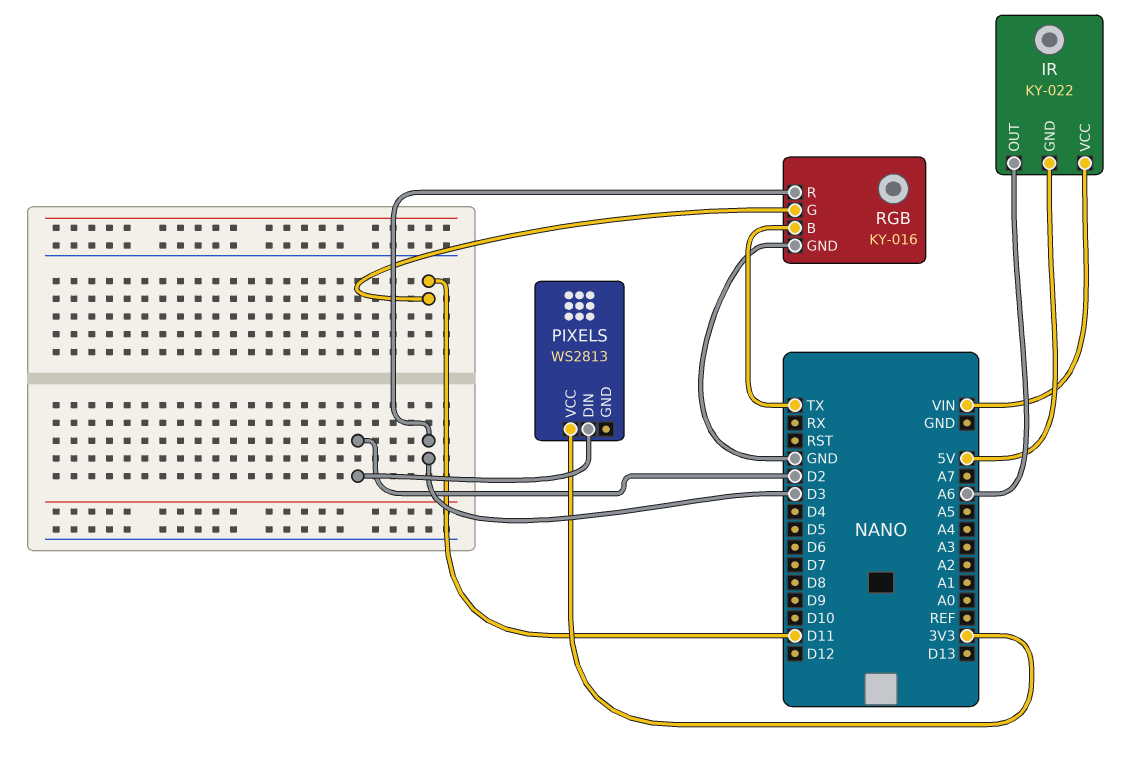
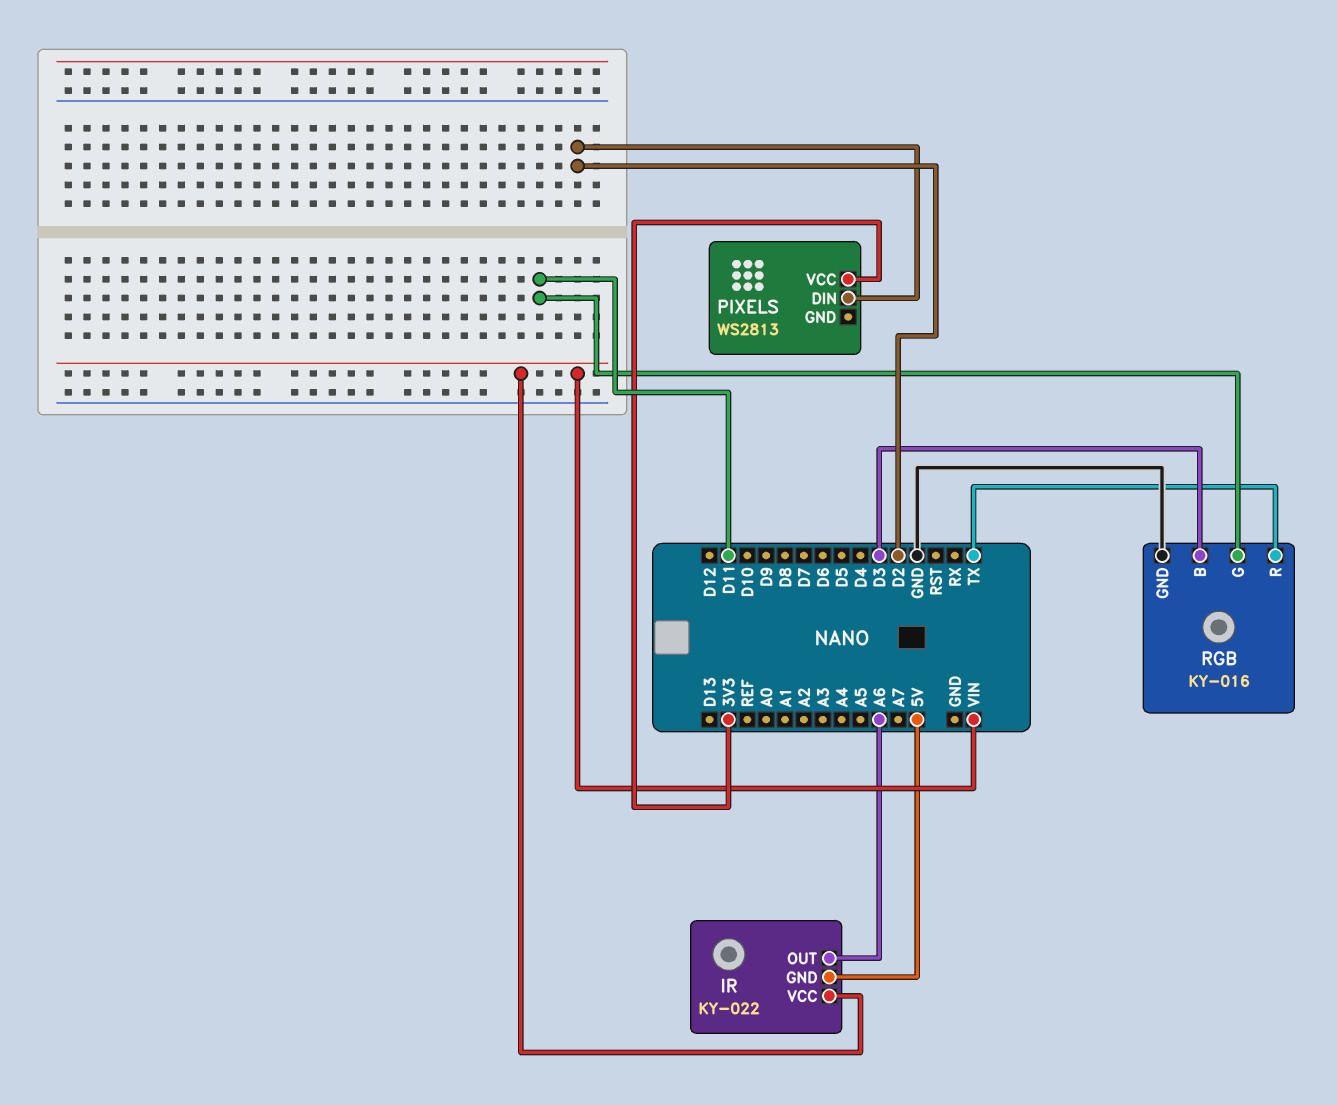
RGB pin B: TX -> D3
RGB pin R: D3 -> TX

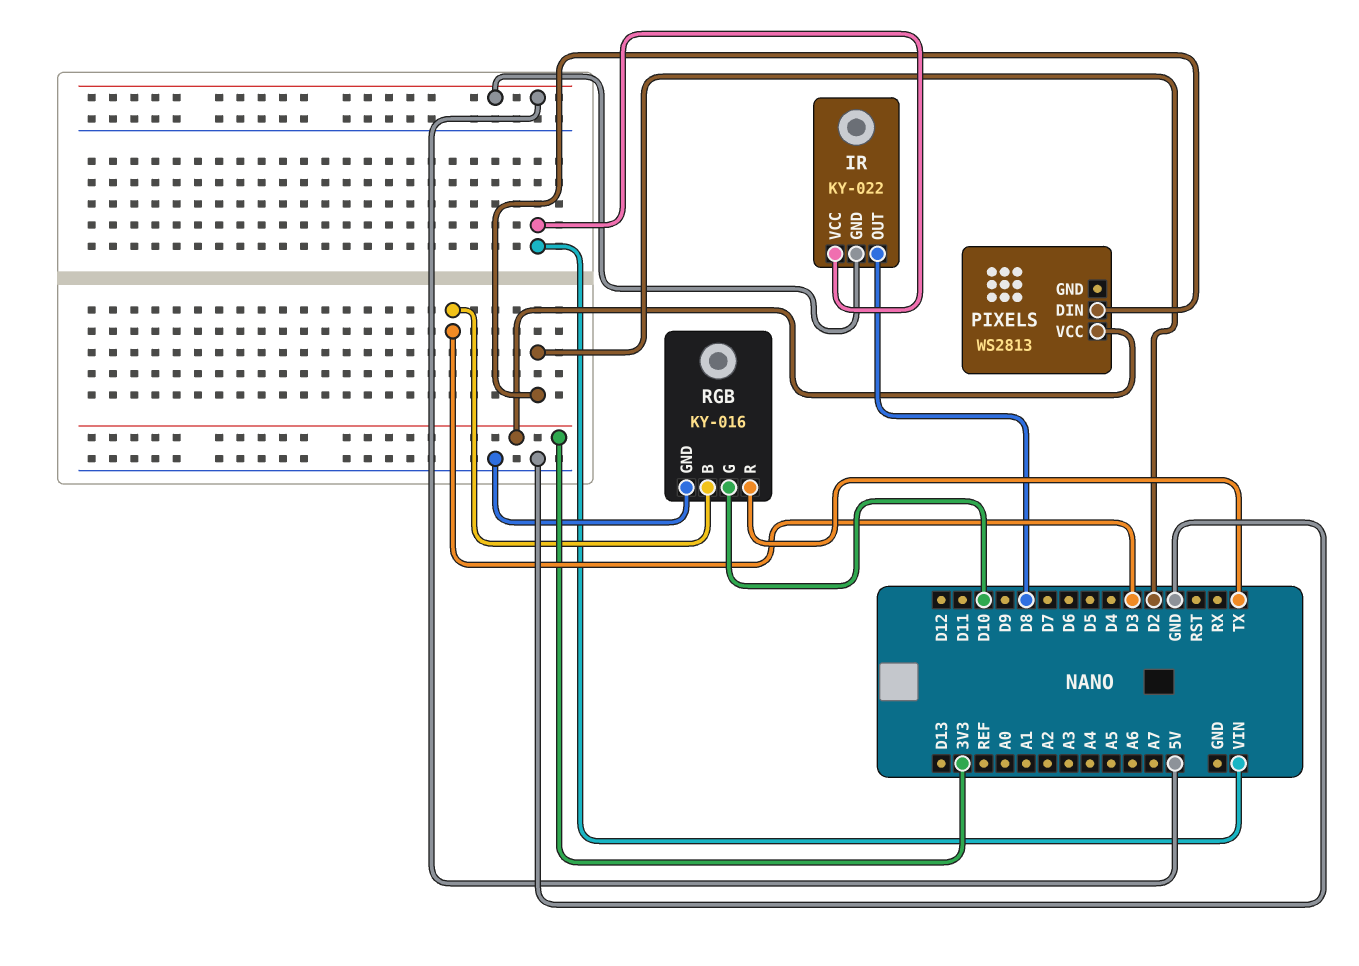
IR pin OUT: A6 -> D8
RGB pin G: D11 -> D10

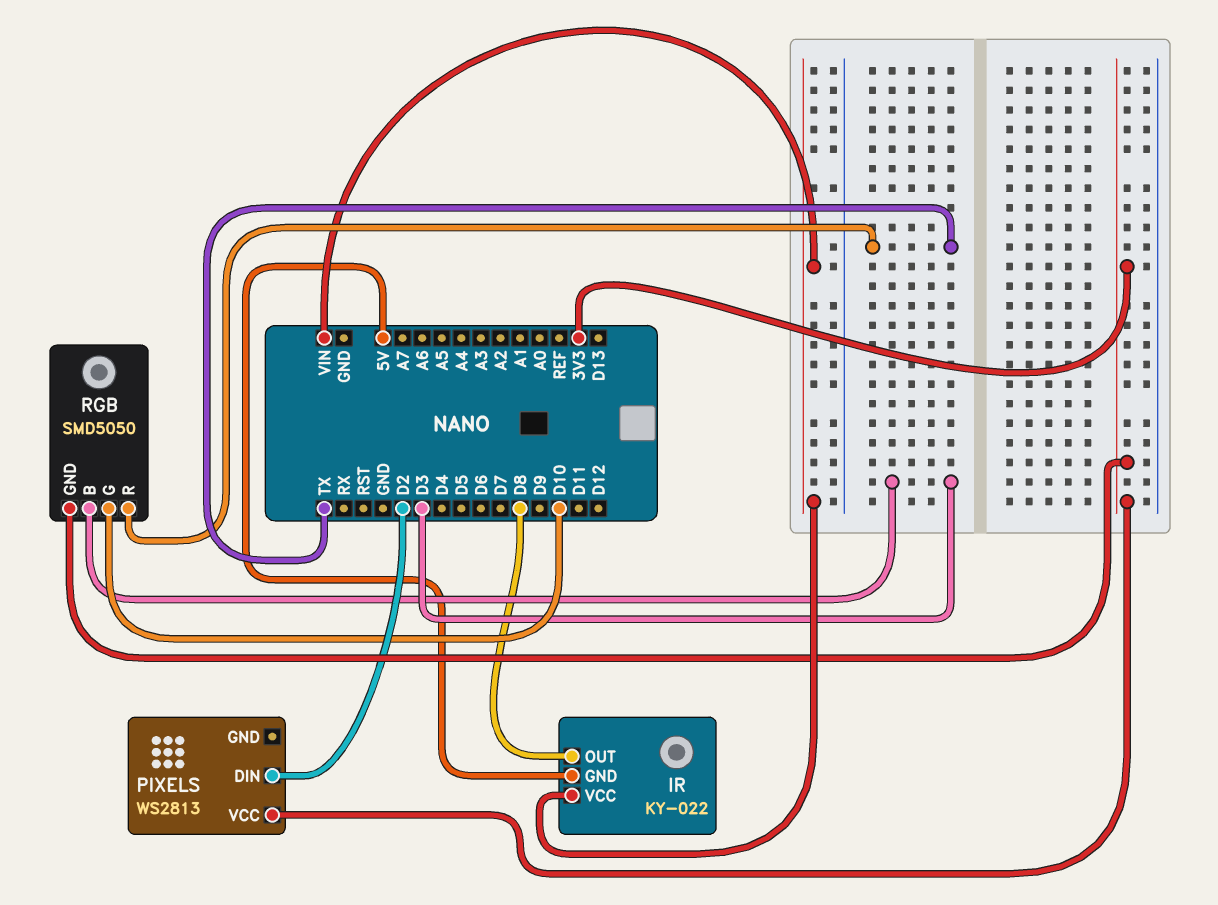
RGB: KY-016 -> SMD5050
RGB pin GND: GND -> 3V3

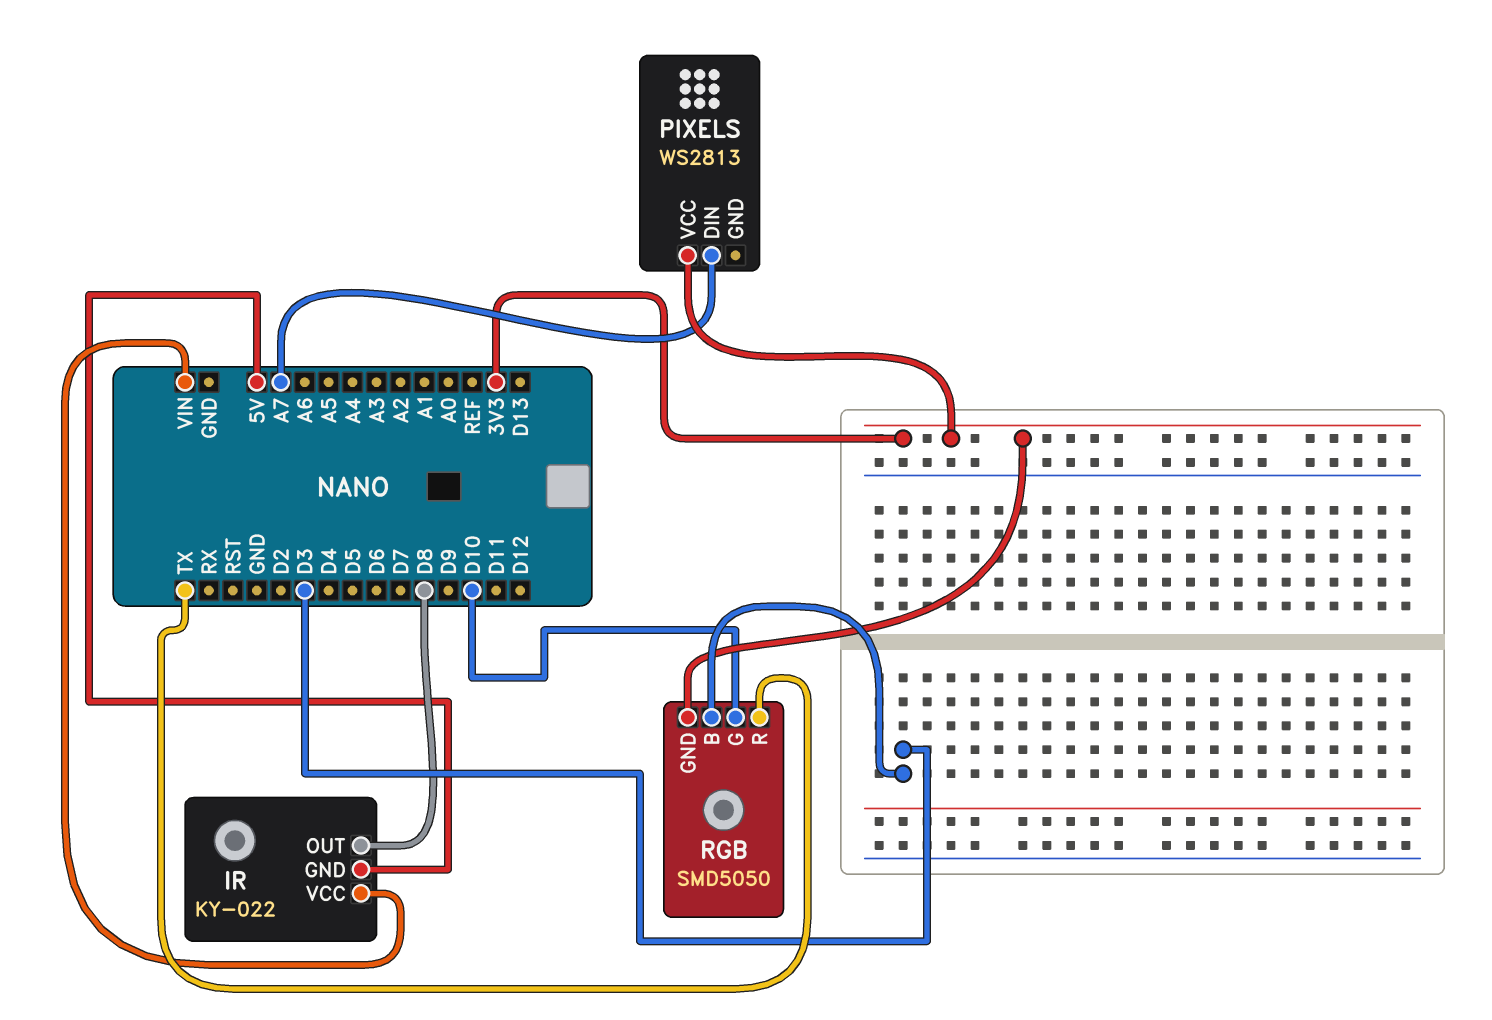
PIXELS pin DIN: D2 -> A7

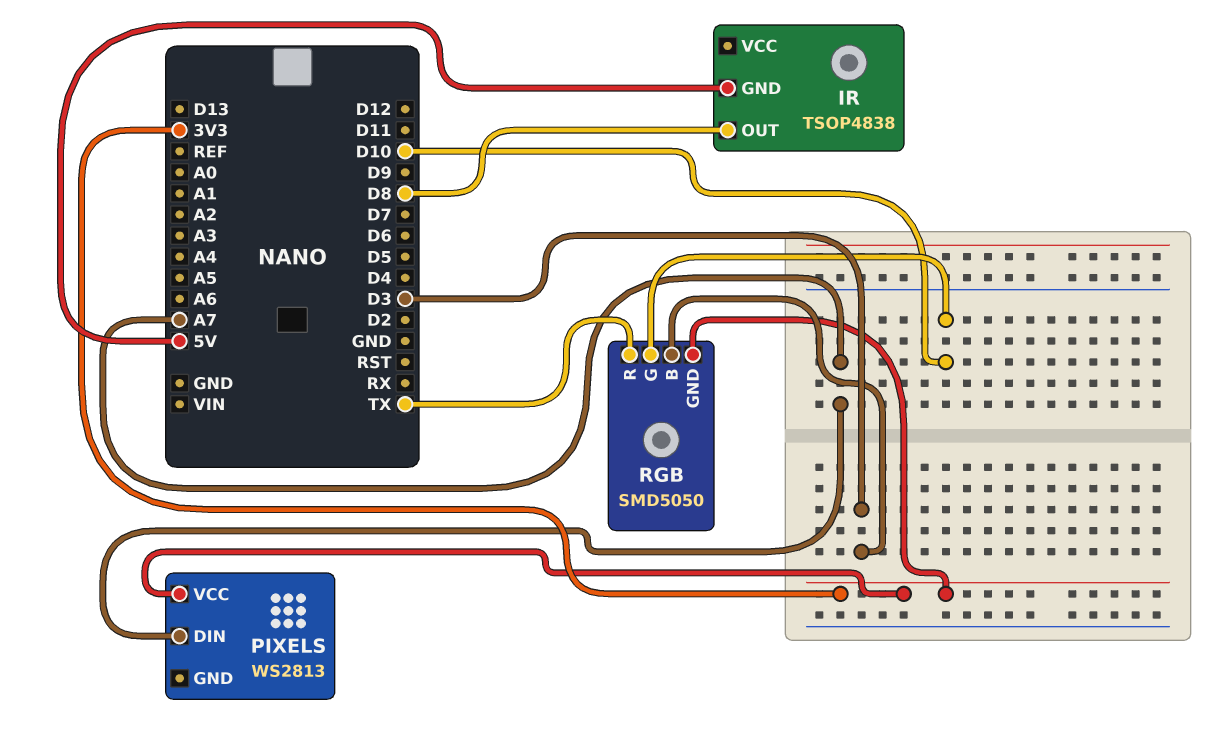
IR: KY-022 -> TSOP4838
IR pin VCC: VIN -> none

